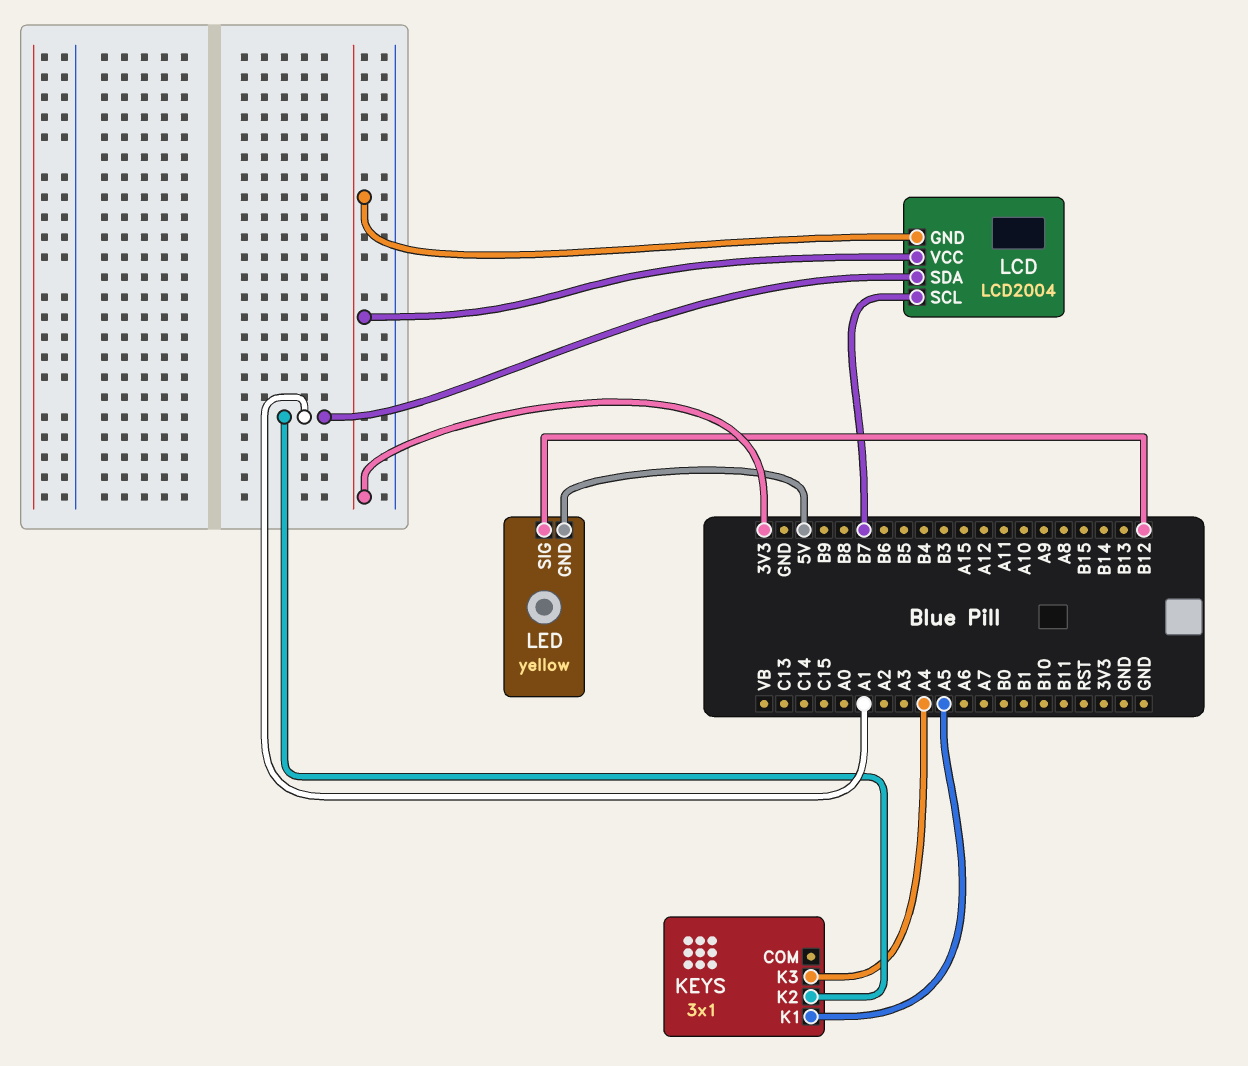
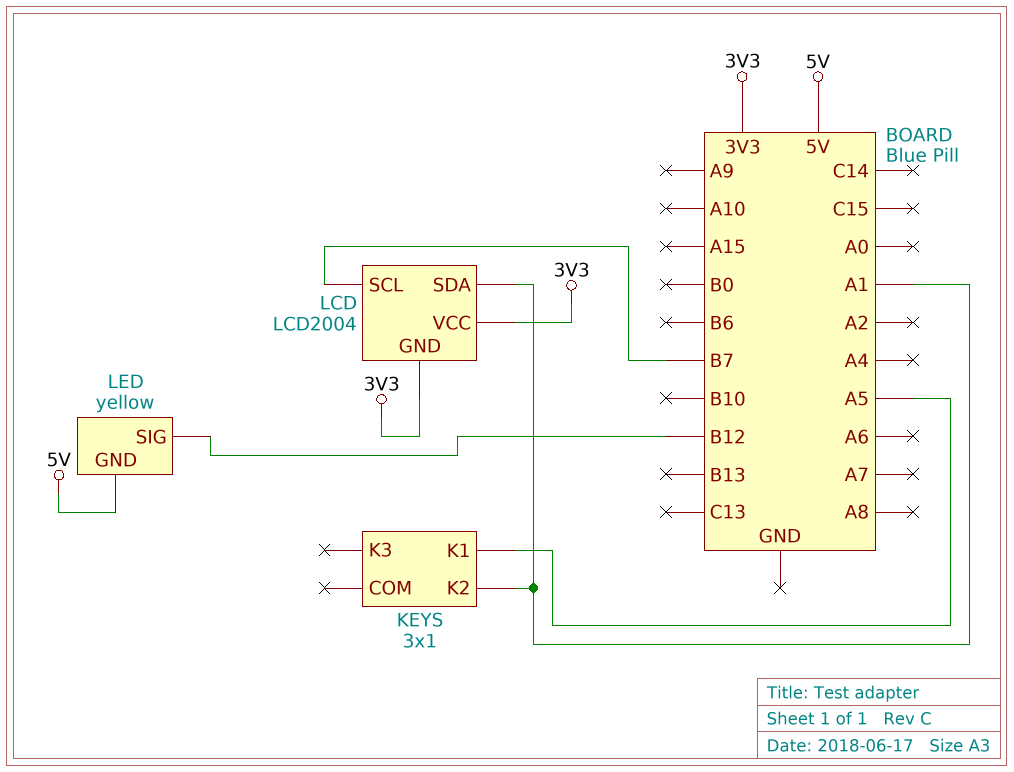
KEYS pin K3: A4 -> none

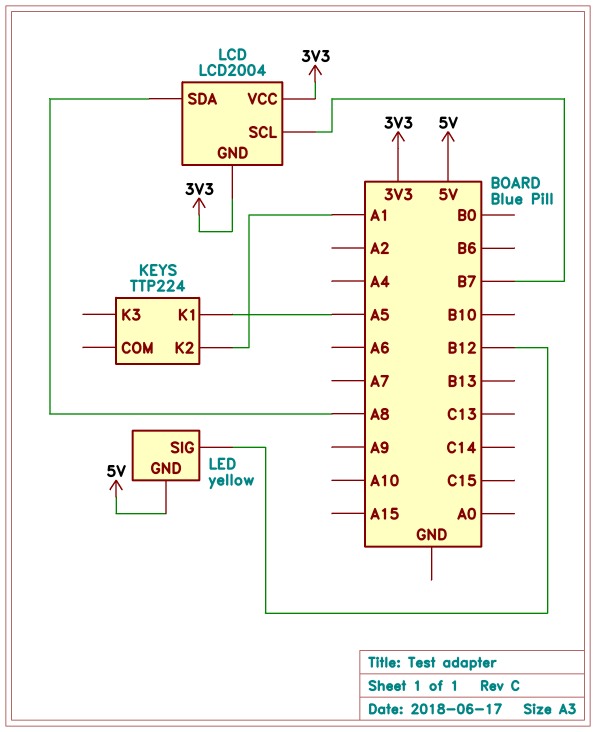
KEYS: 3x1 -> TTP224
LCD pin SDA: A1 -> A8

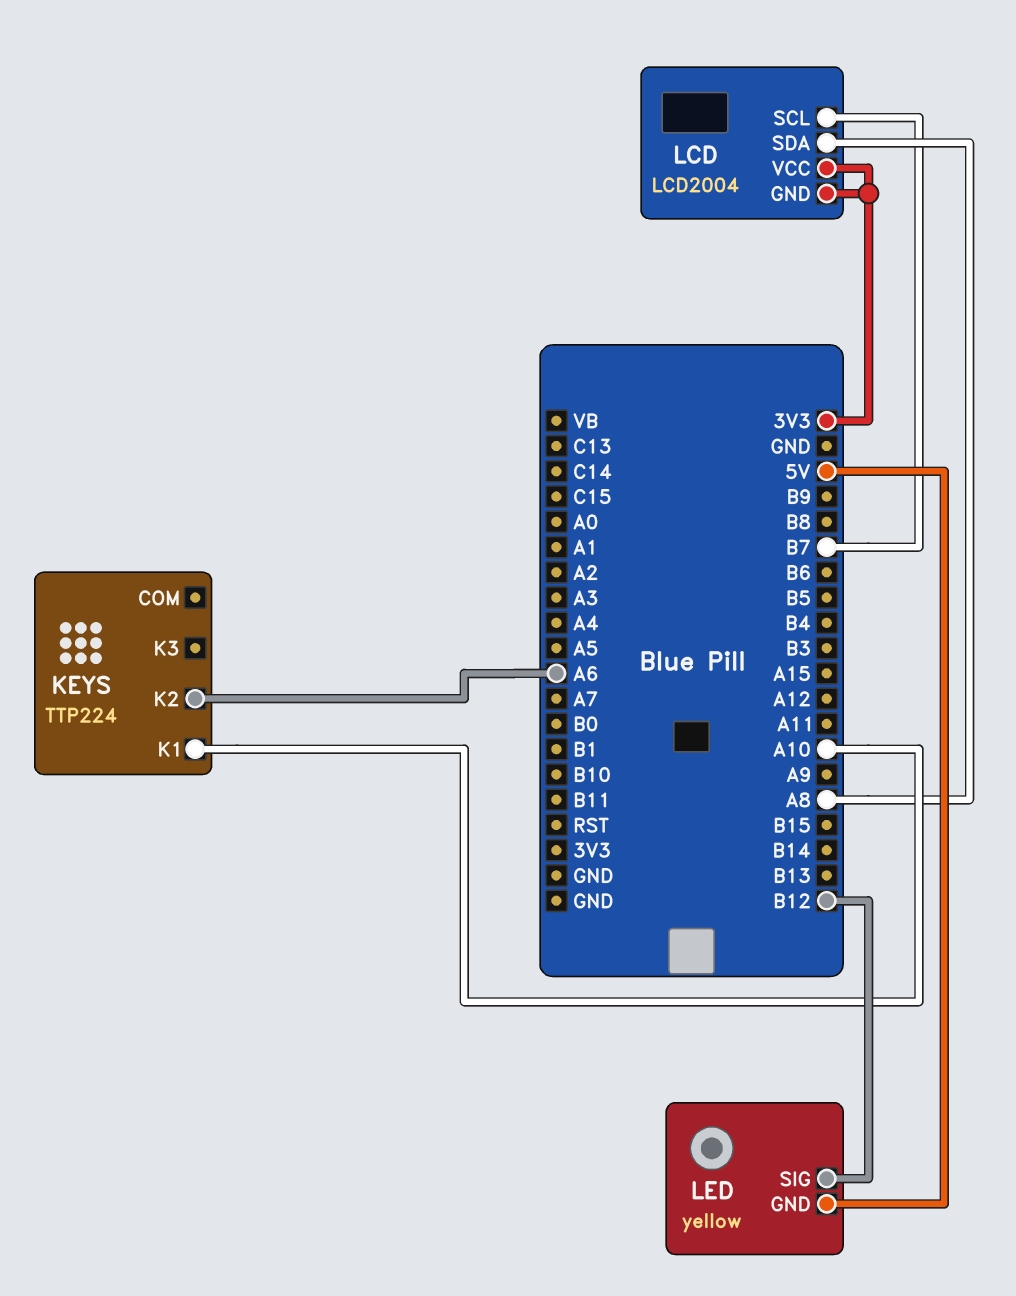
KEYS pin K1: A5 -> A10
KEYS pin K2: A1 -> A6

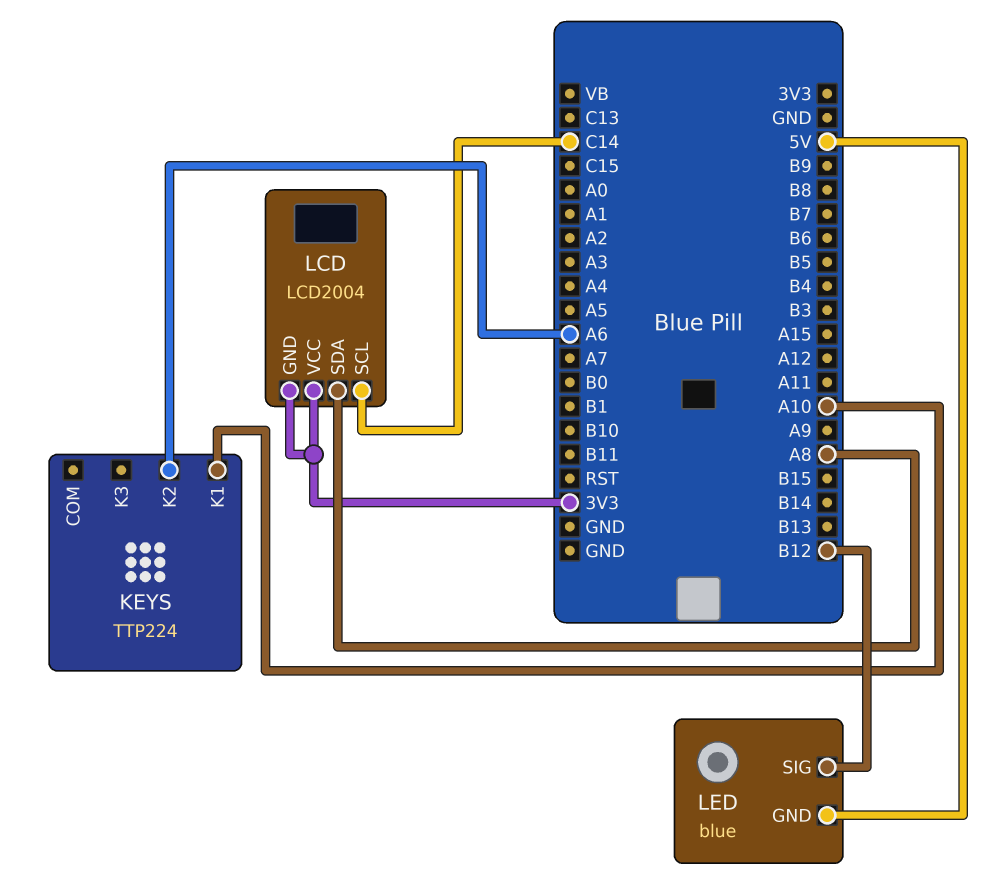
LCD pin SCL: B7 -> C14
LED: yellow -> blue

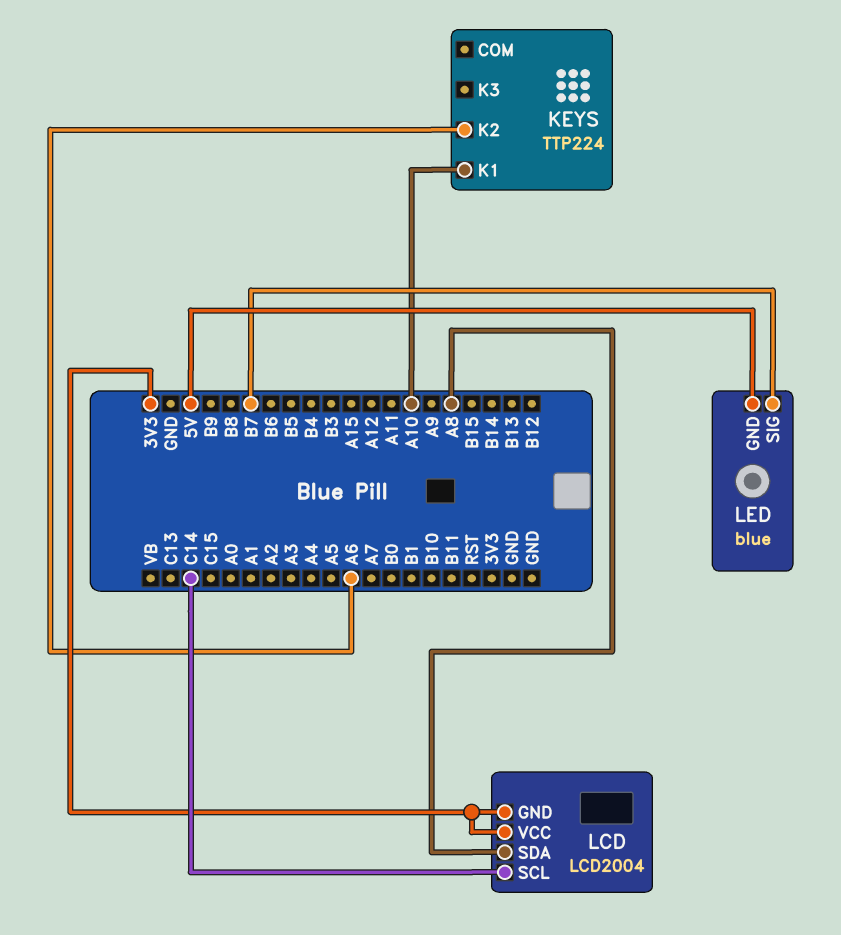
LED pin SIG: B12 -> B7

